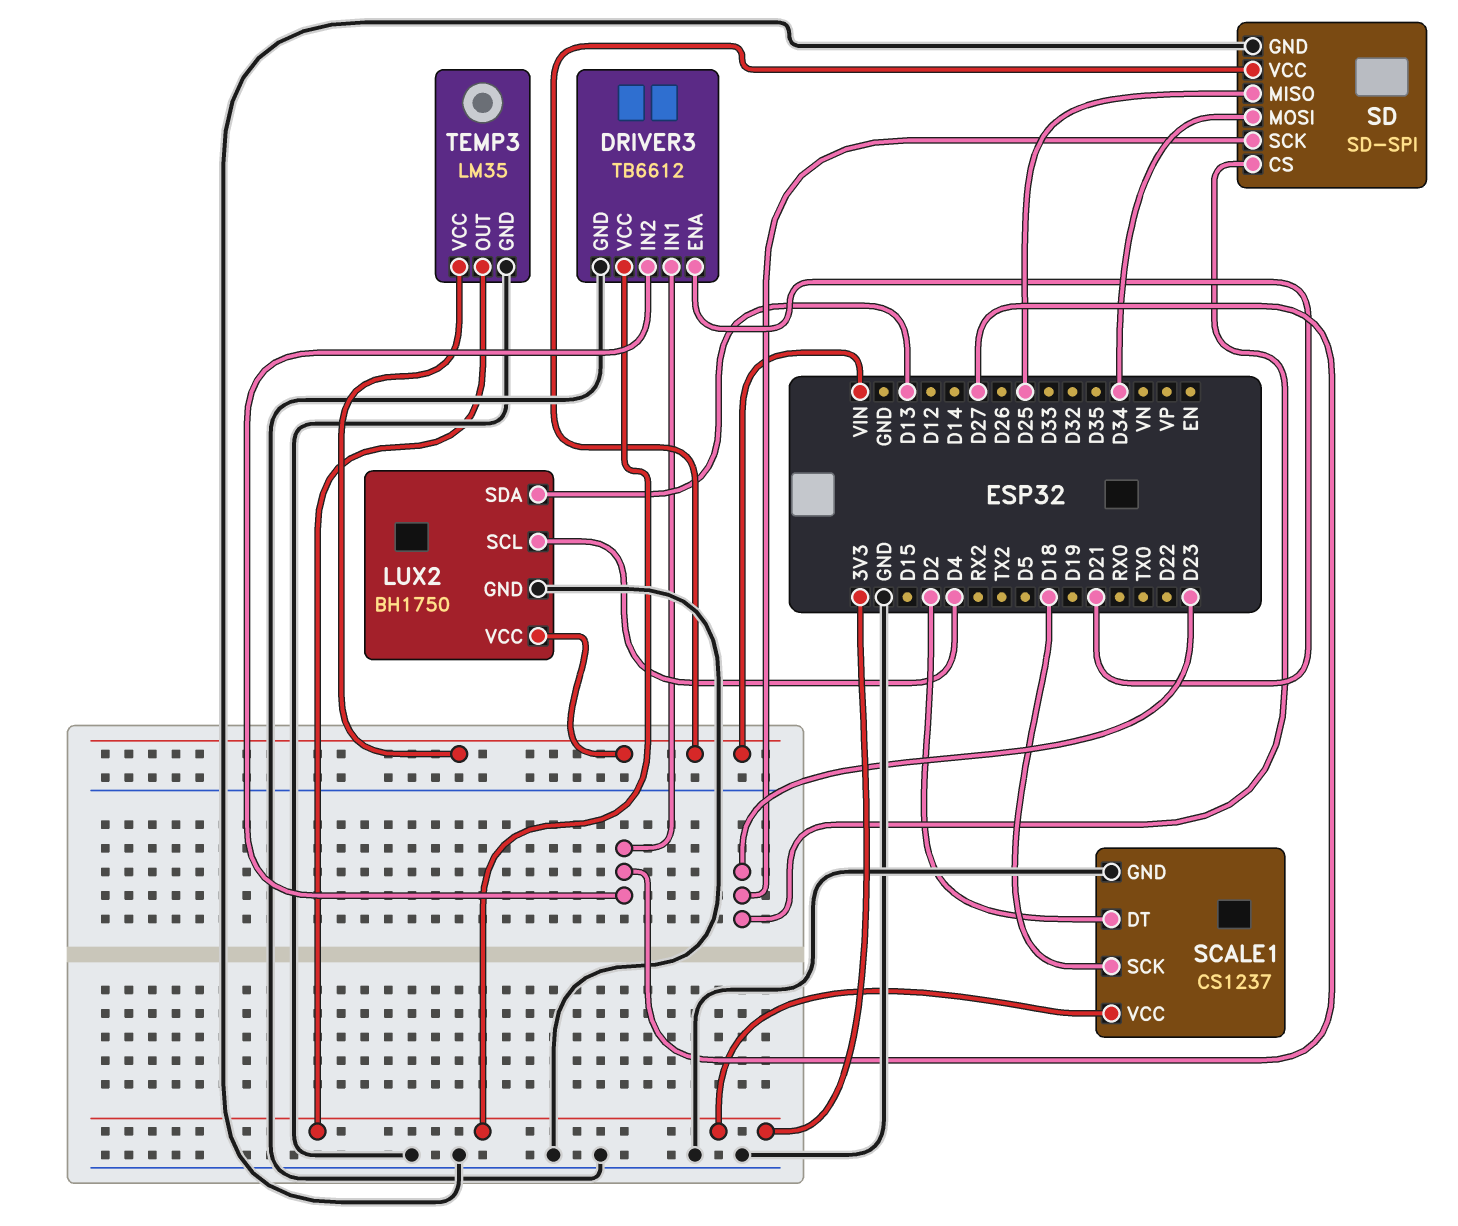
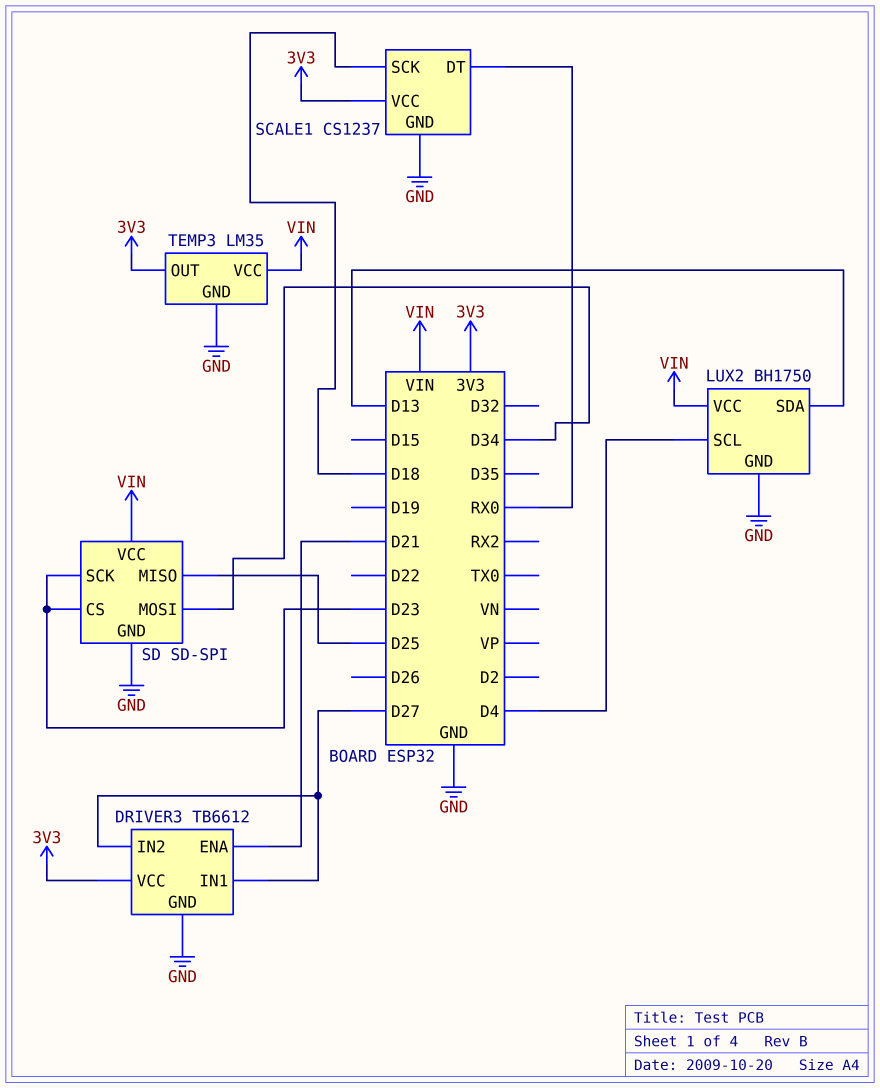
SCALE1 pin DT: D2 -> RX0

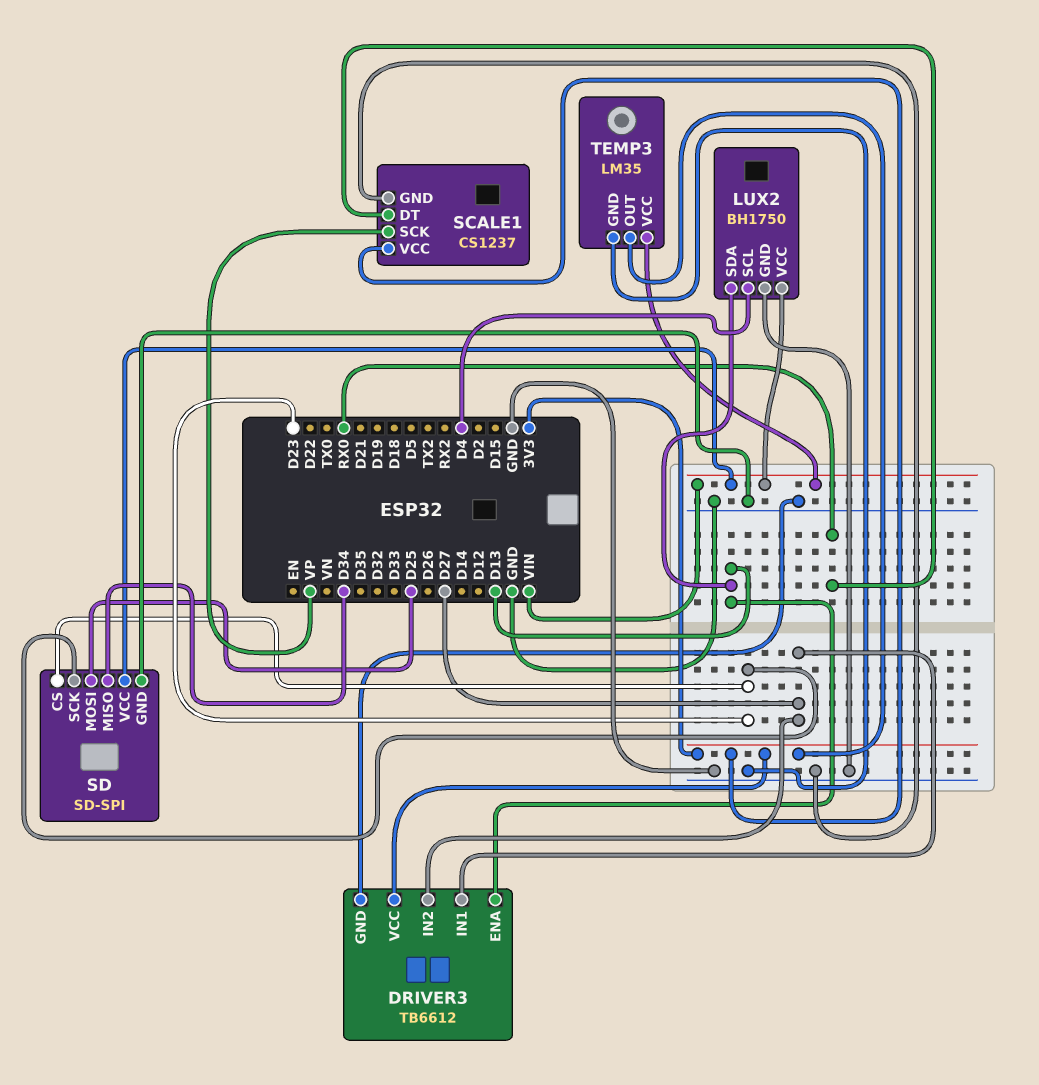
DRIVER3 pin ENA: D21 -> D13
SCALE1 pin SCK: D18 -> VP
SD pin MISO: D25 -> D34
SD pin MOSI: D34 -> D25

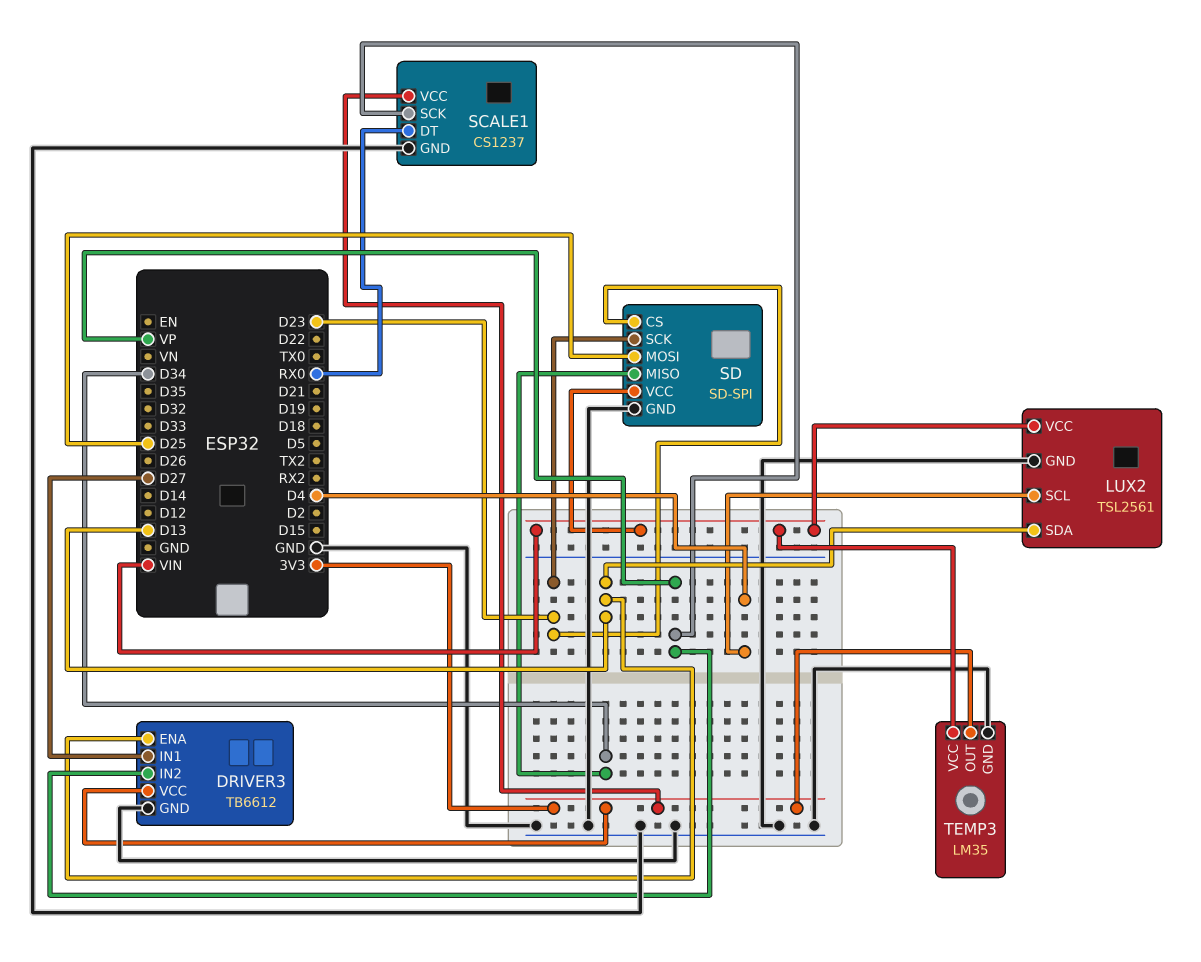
DRIVER3 pin IN2: D27 -> VP
LUX2: BH1750 -> TSL2561

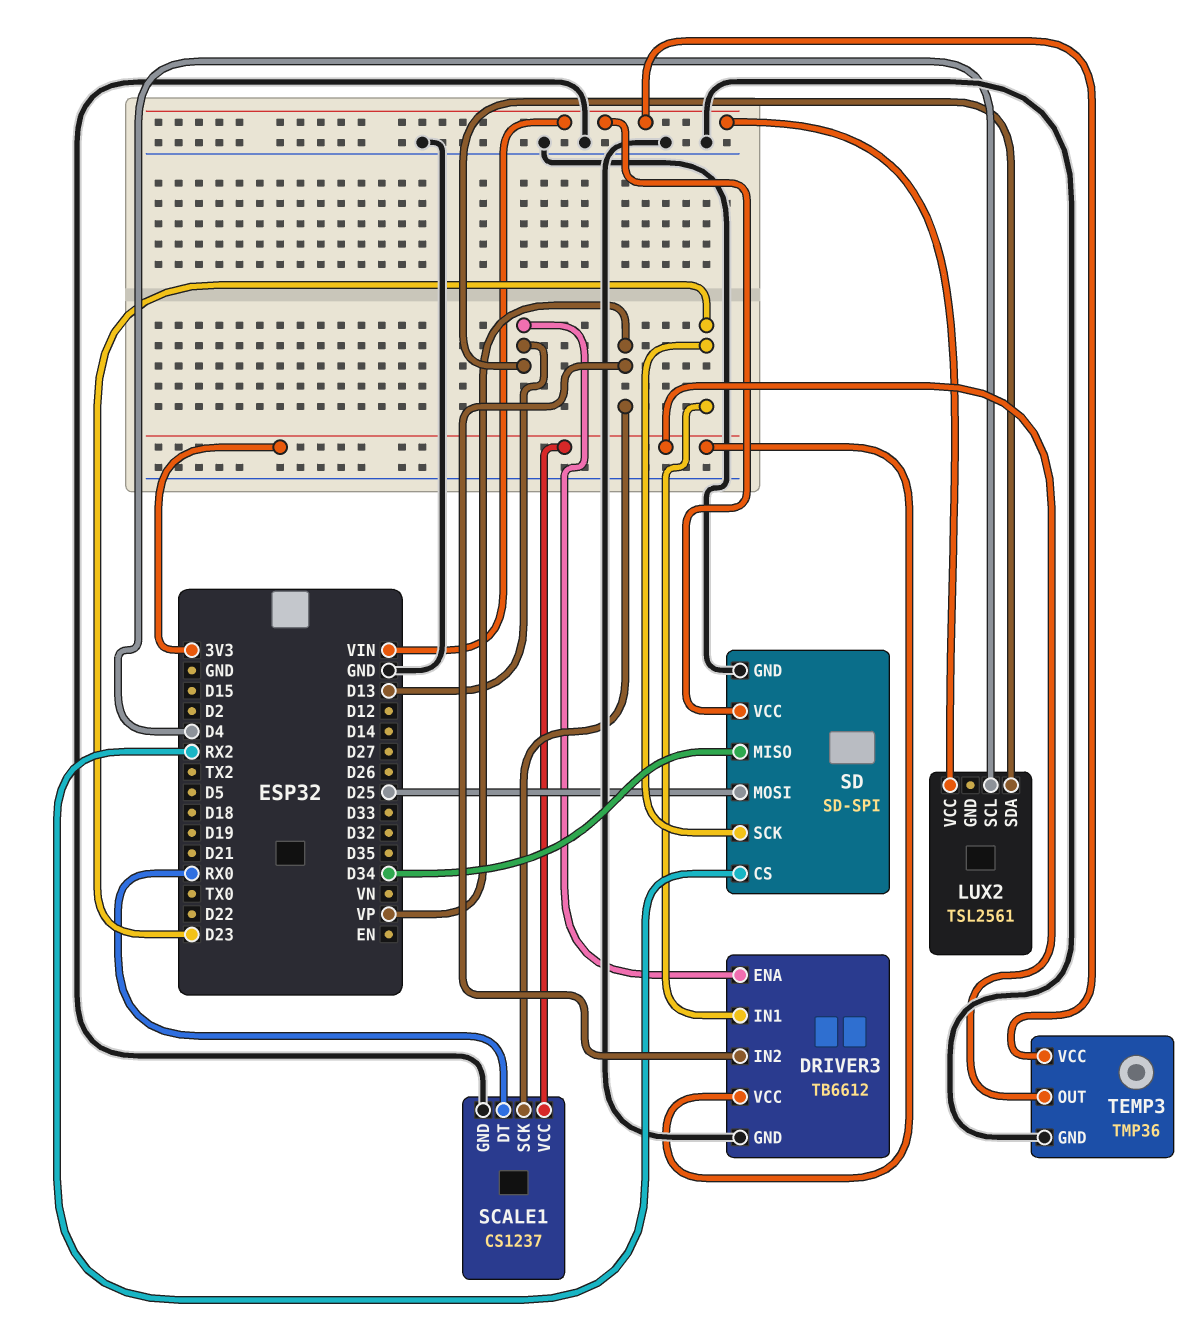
DRIVER3 pin IN1: D27 -> D23
LUX2 pin GND: GND -> none
SD pin CS: D23 -> RX2
TEMP3: LM35 -> TMP36

